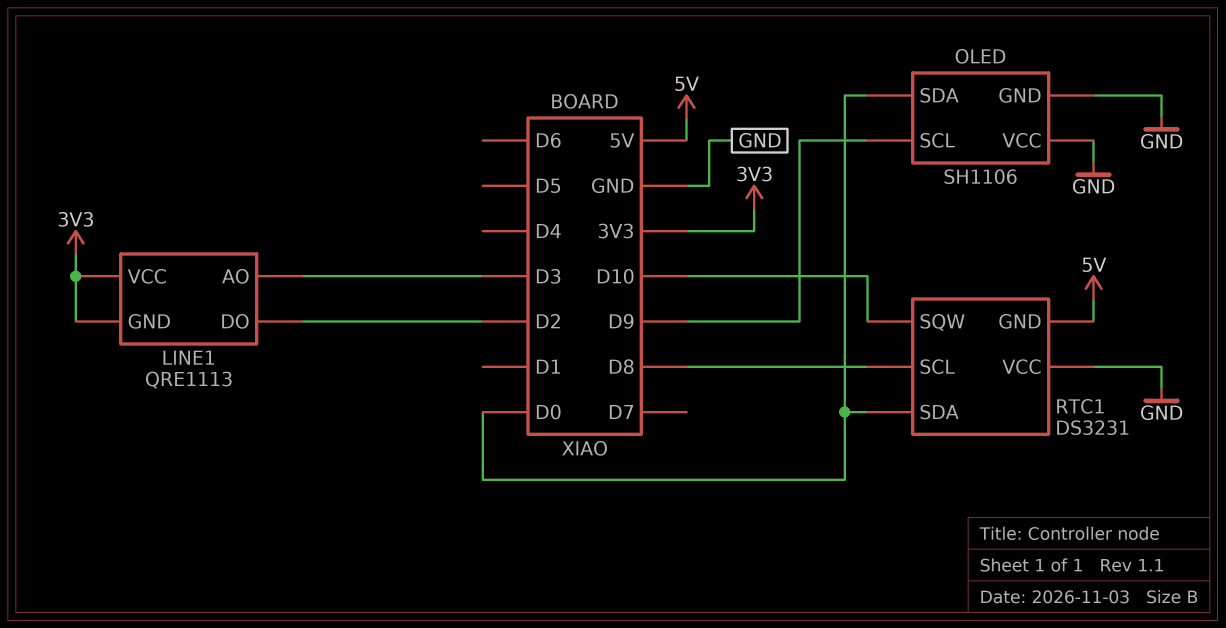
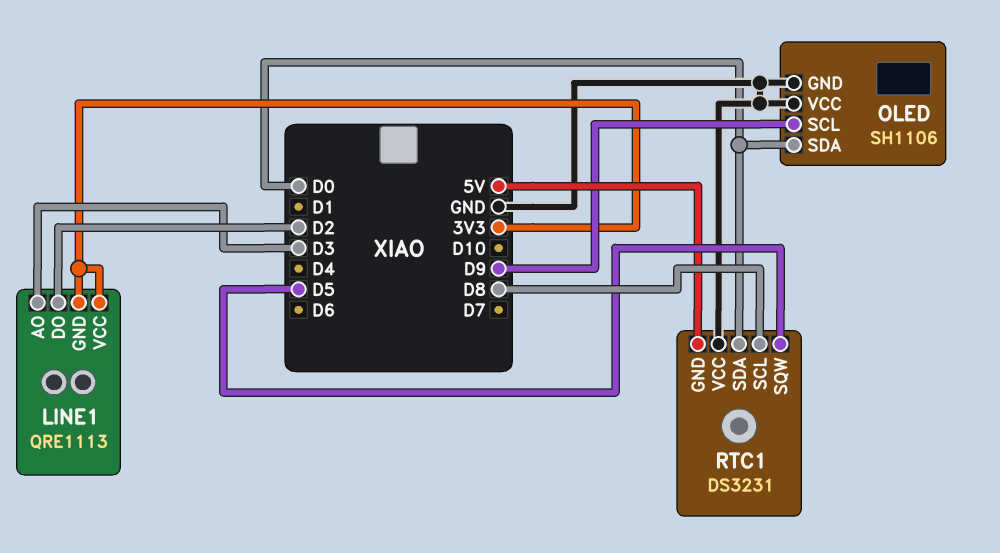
RTC1 pin SQW: D10 -> D5

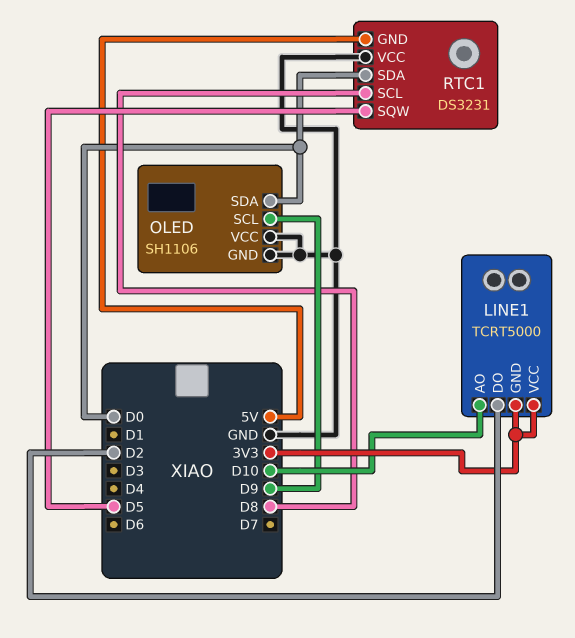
LINE1: QRE1113 -> TCRT5000
LINE1 pin AO: D3 -> D10

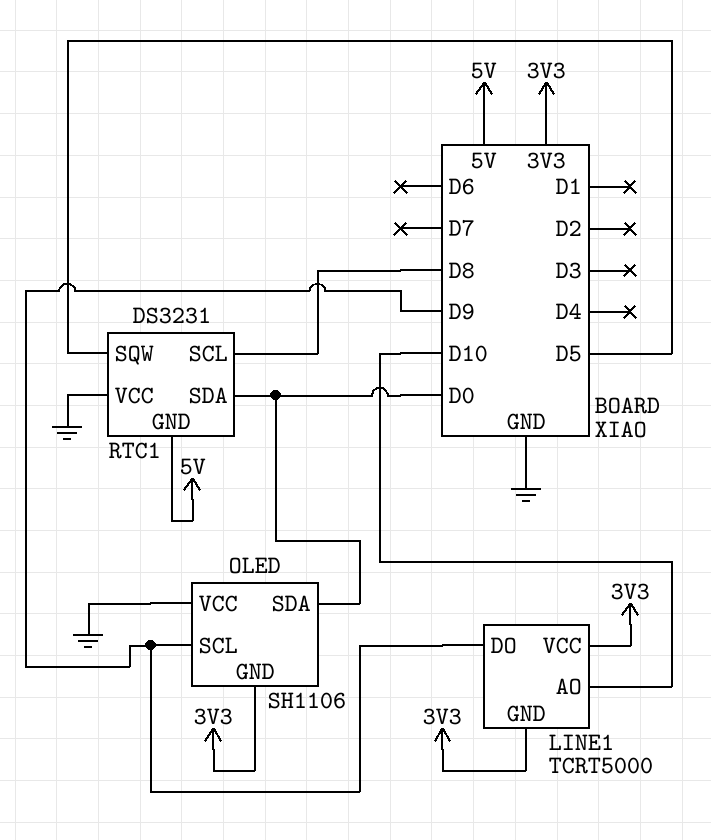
LINE1 pin DO: D2 -> D9
OLED pin GND: GND -> 3V3

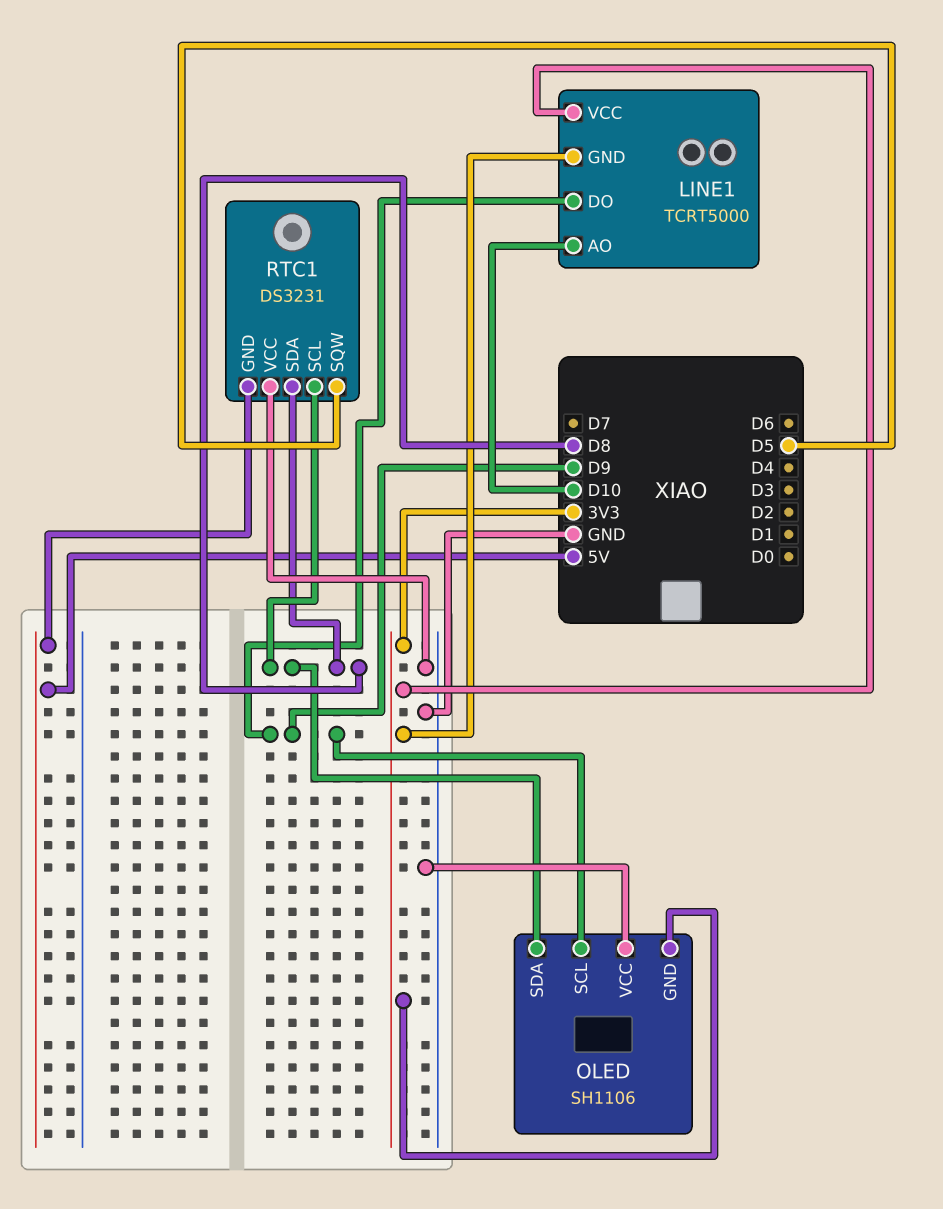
OLED pin SDA: D0 -> D8
RTC1 pin SDA: D0 -> D8

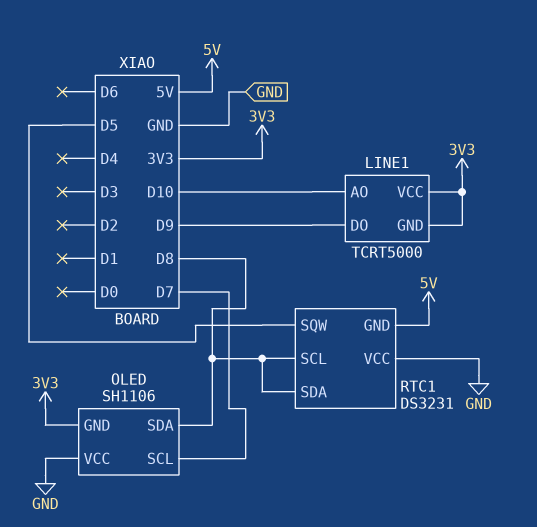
OLED pin SCL: D9 -> D7

